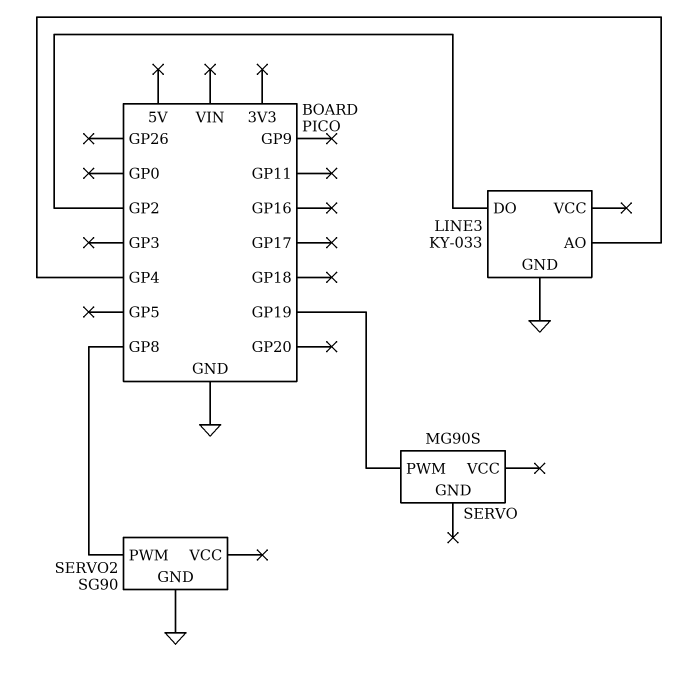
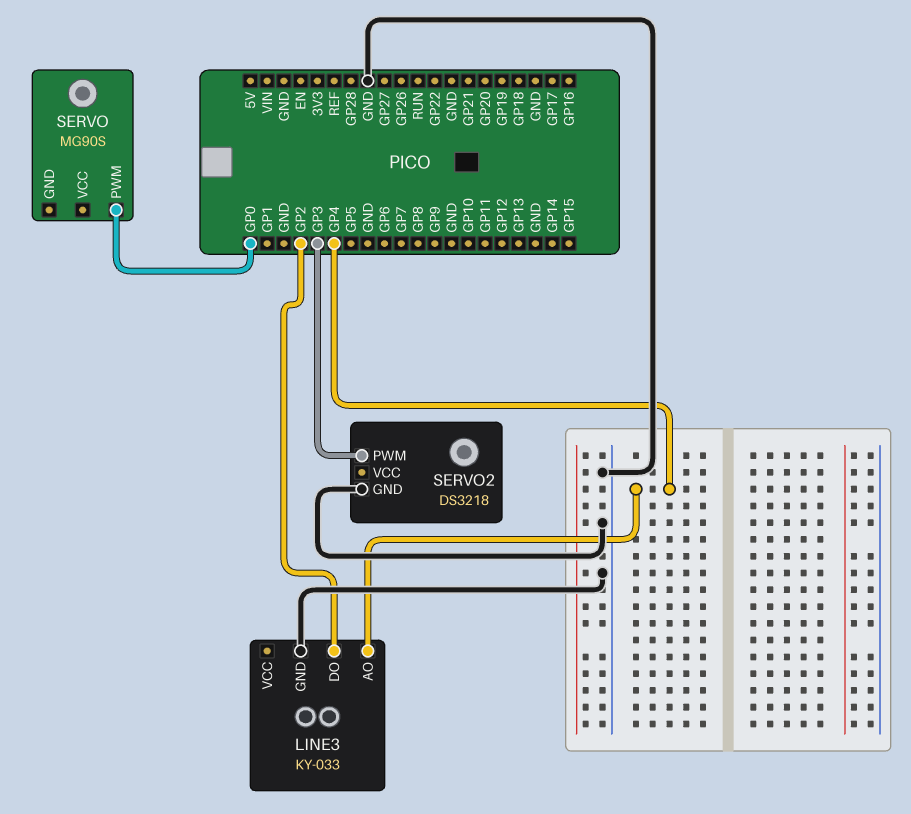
SERVO pin PWM: GP19 -> GP0
SERVO2: SG90 -> DS3218
SERVO2 pin PWM: GP8 -> GP3

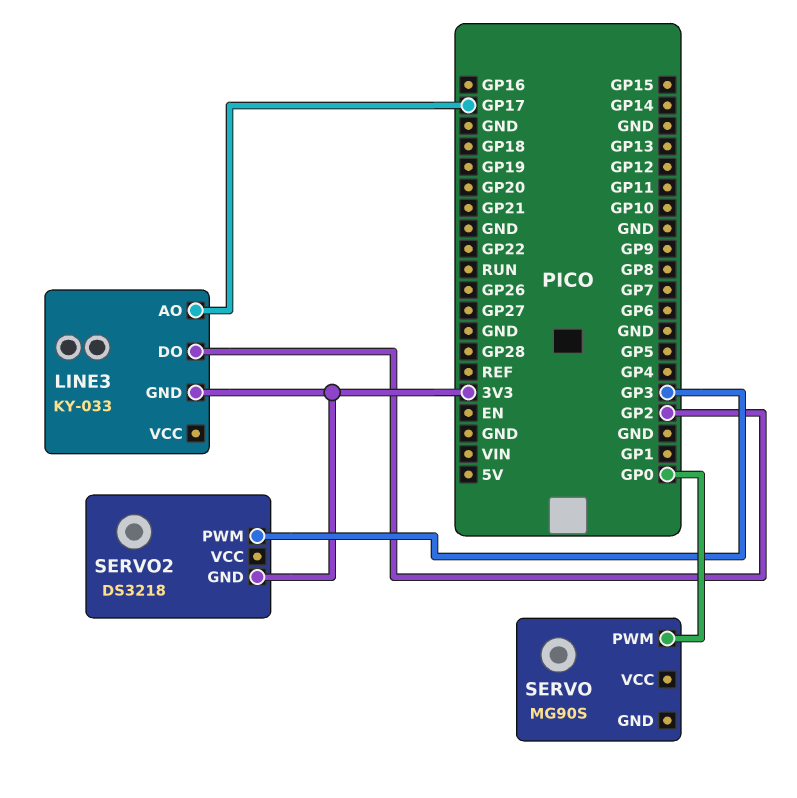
LINE3 pin AO: GP4 -> GP17
LINE3 pin GND: GND -> 3V3
SERVO2 pin GND: GND -> 3V3

